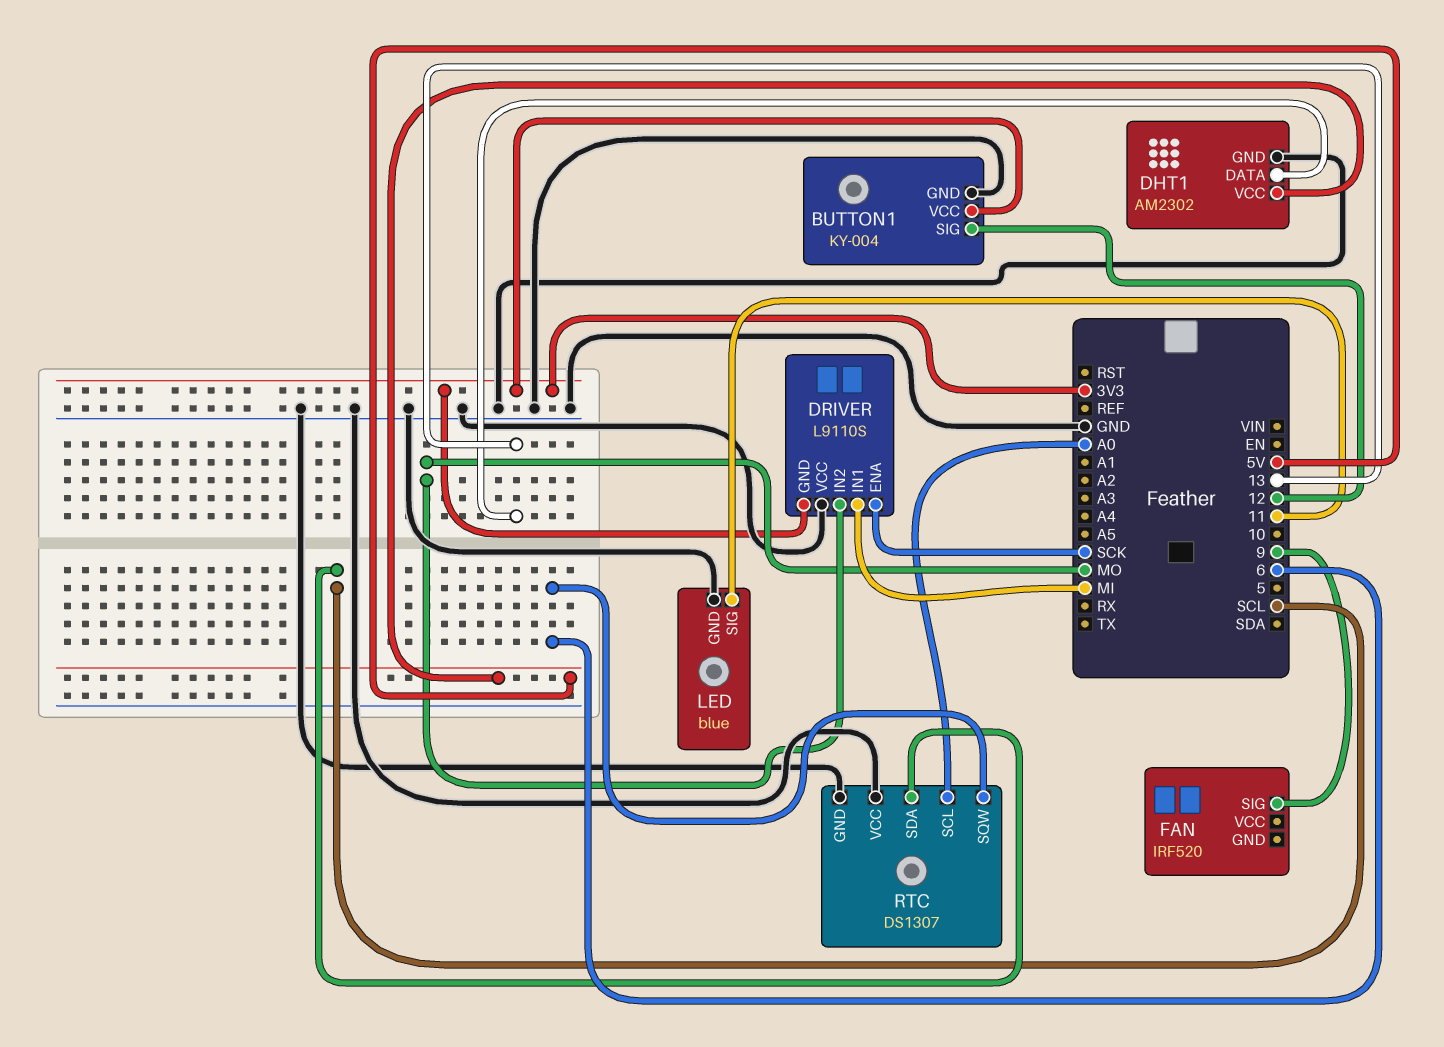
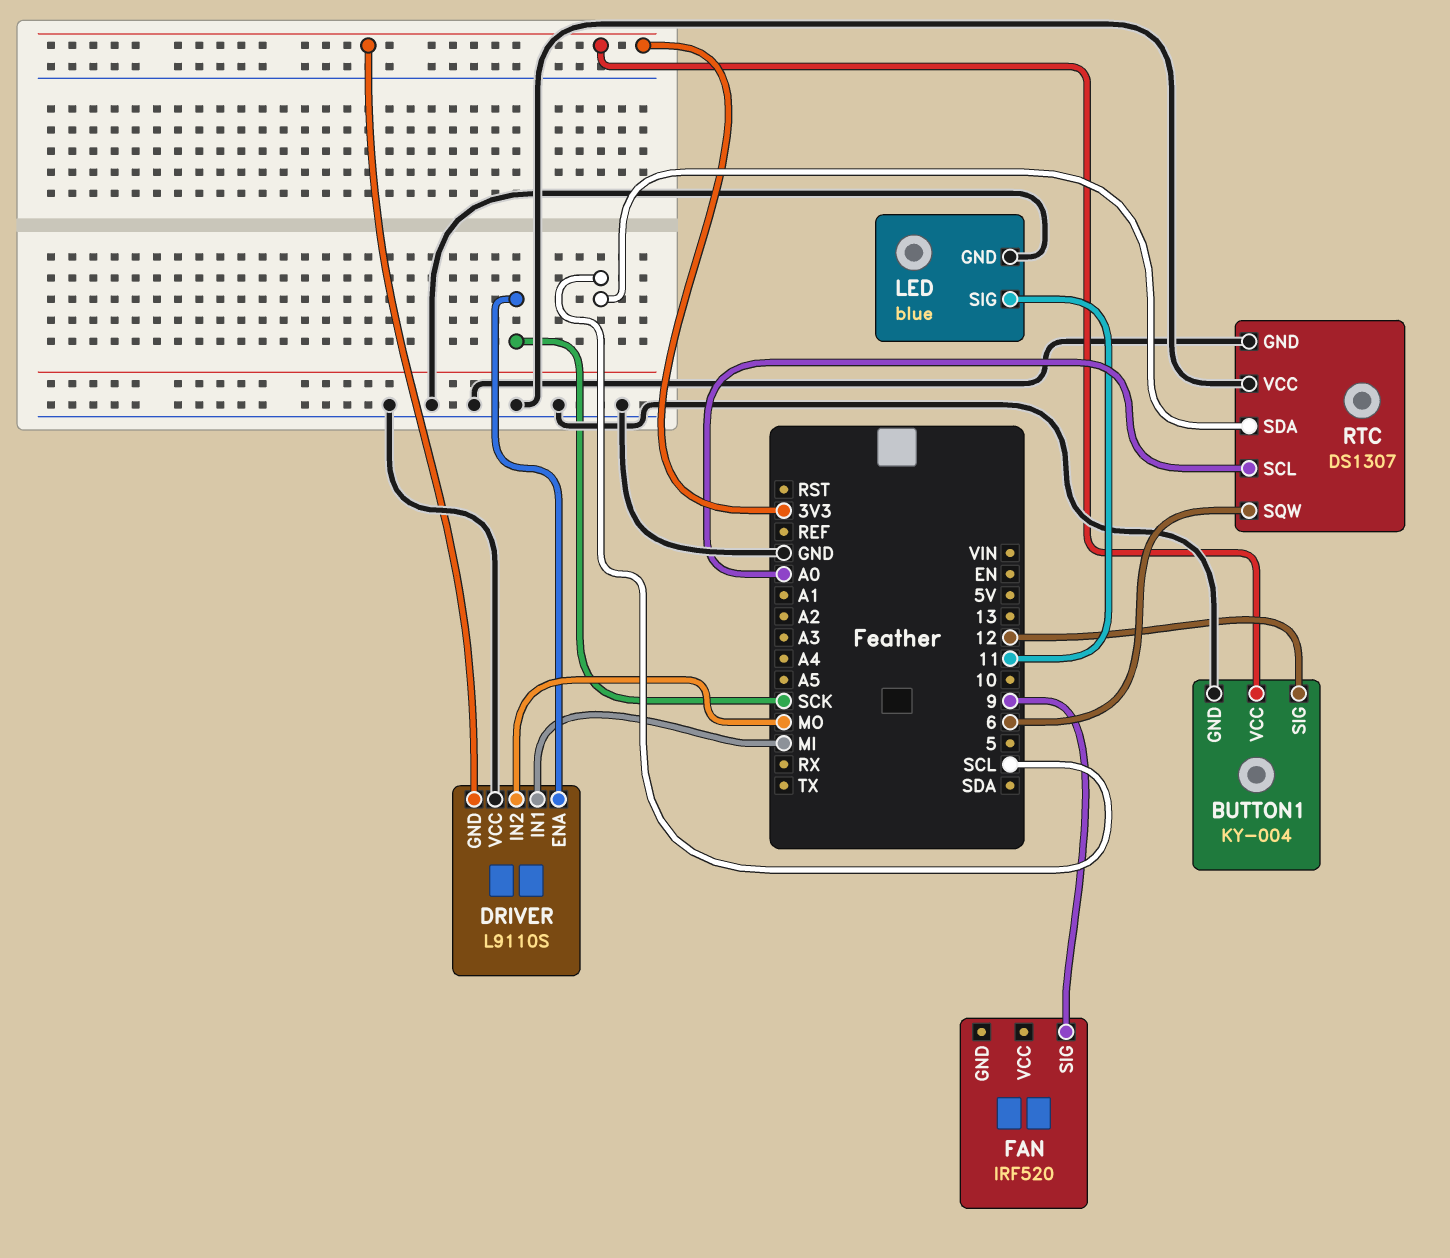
DHT1: AM2302 -> none
DHT1 pin DATA: 13 -> none
DHT1 pin GND: GND -> none
DHT1 pin VCC: 5V -> none

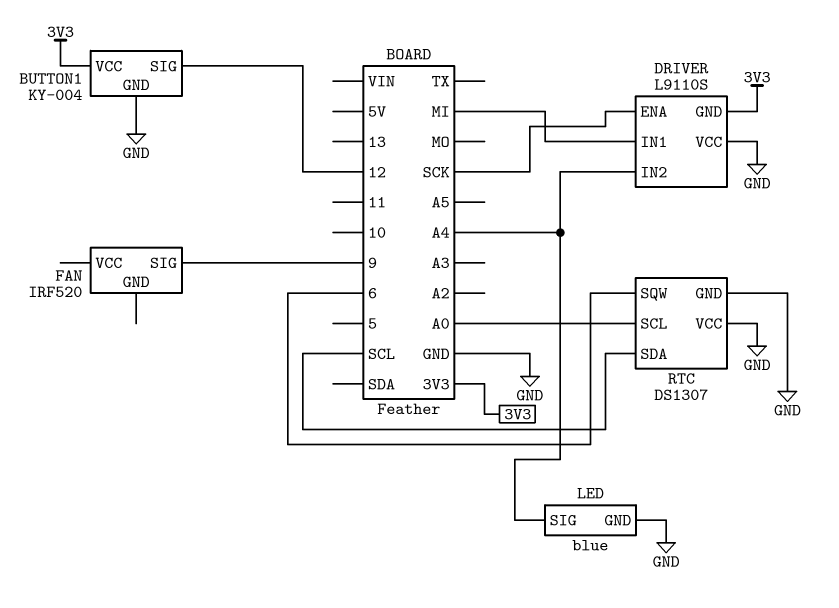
DRIVER pin IN2: MO -> A4
LED pin SIG: 11 -> A4

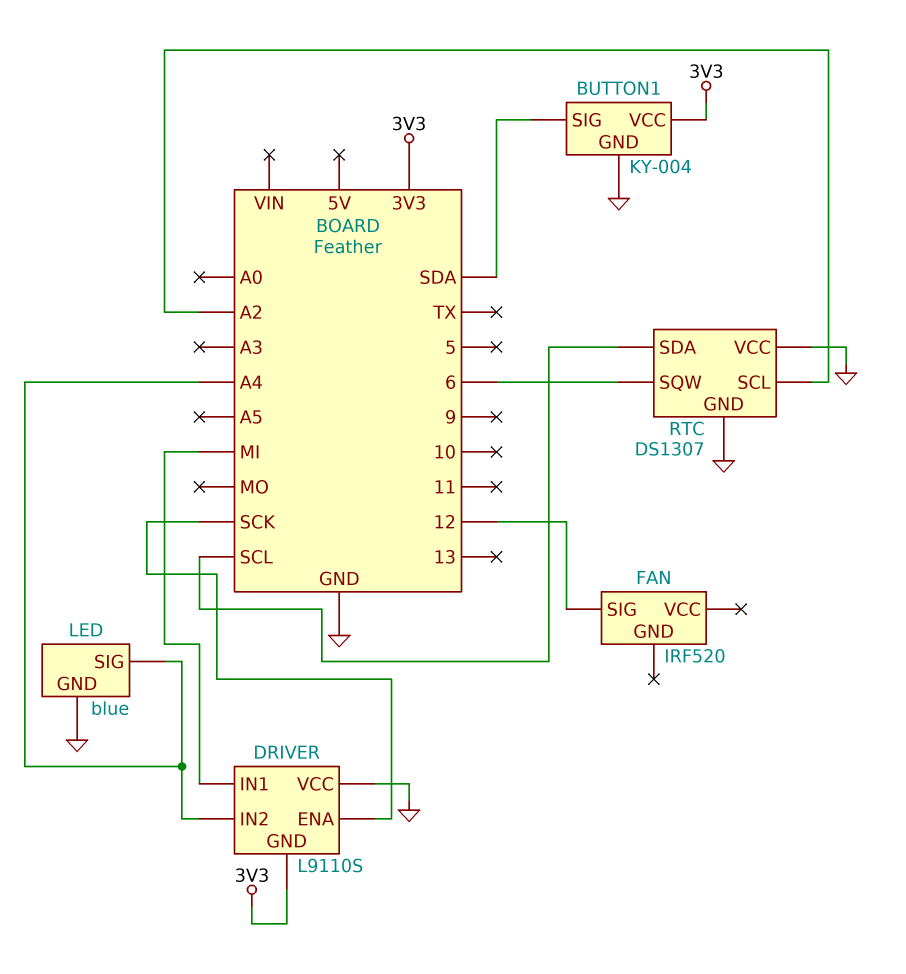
BUTTON1 pin SIG: 12 -> SDA
FAN pin SIG: 9 -> 12
RTC pin SCL: A0 -> A2

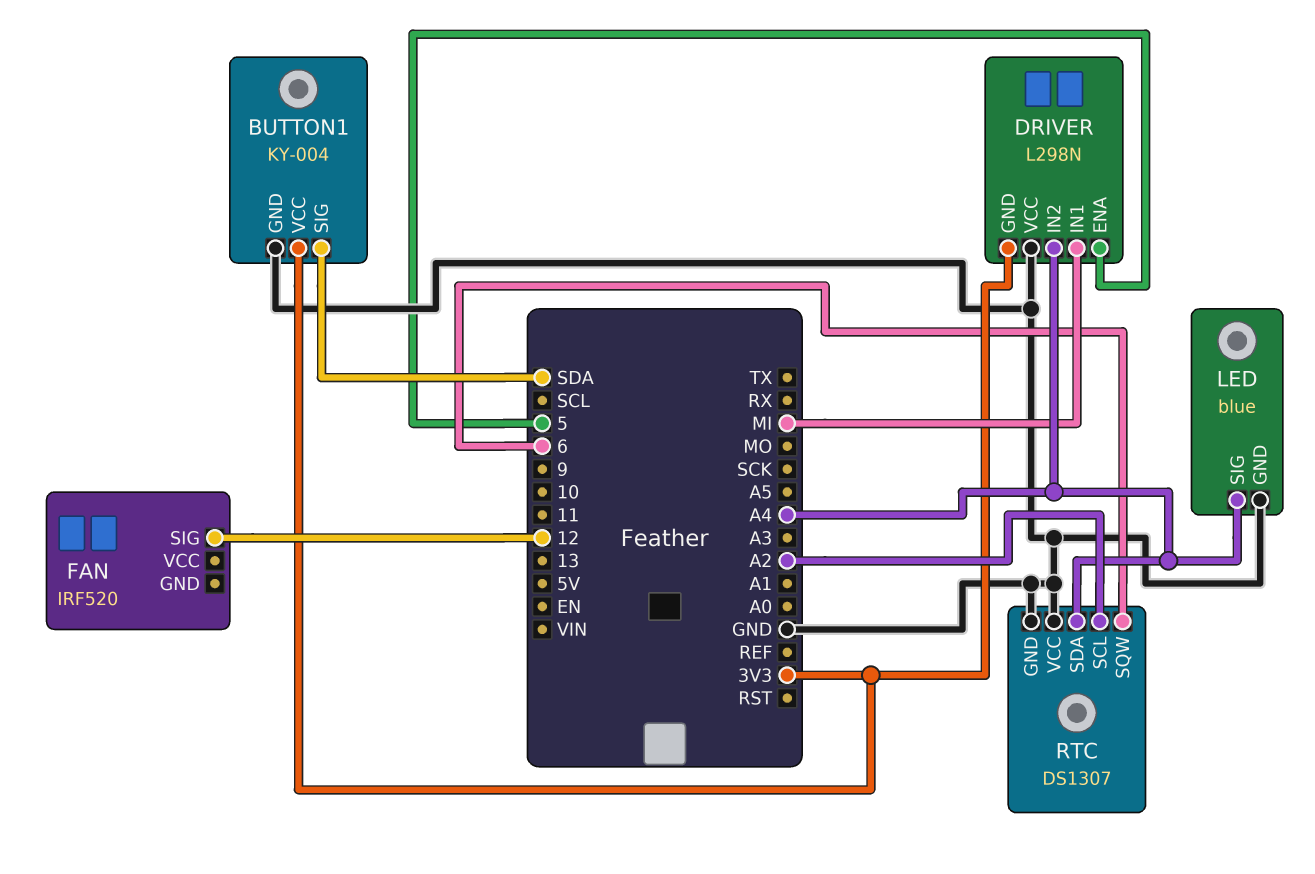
DRIVER: L9110S -> L298N
DRIVER pin ENA: SCK -> 5
RTC pin SDA: SCL -> A4

